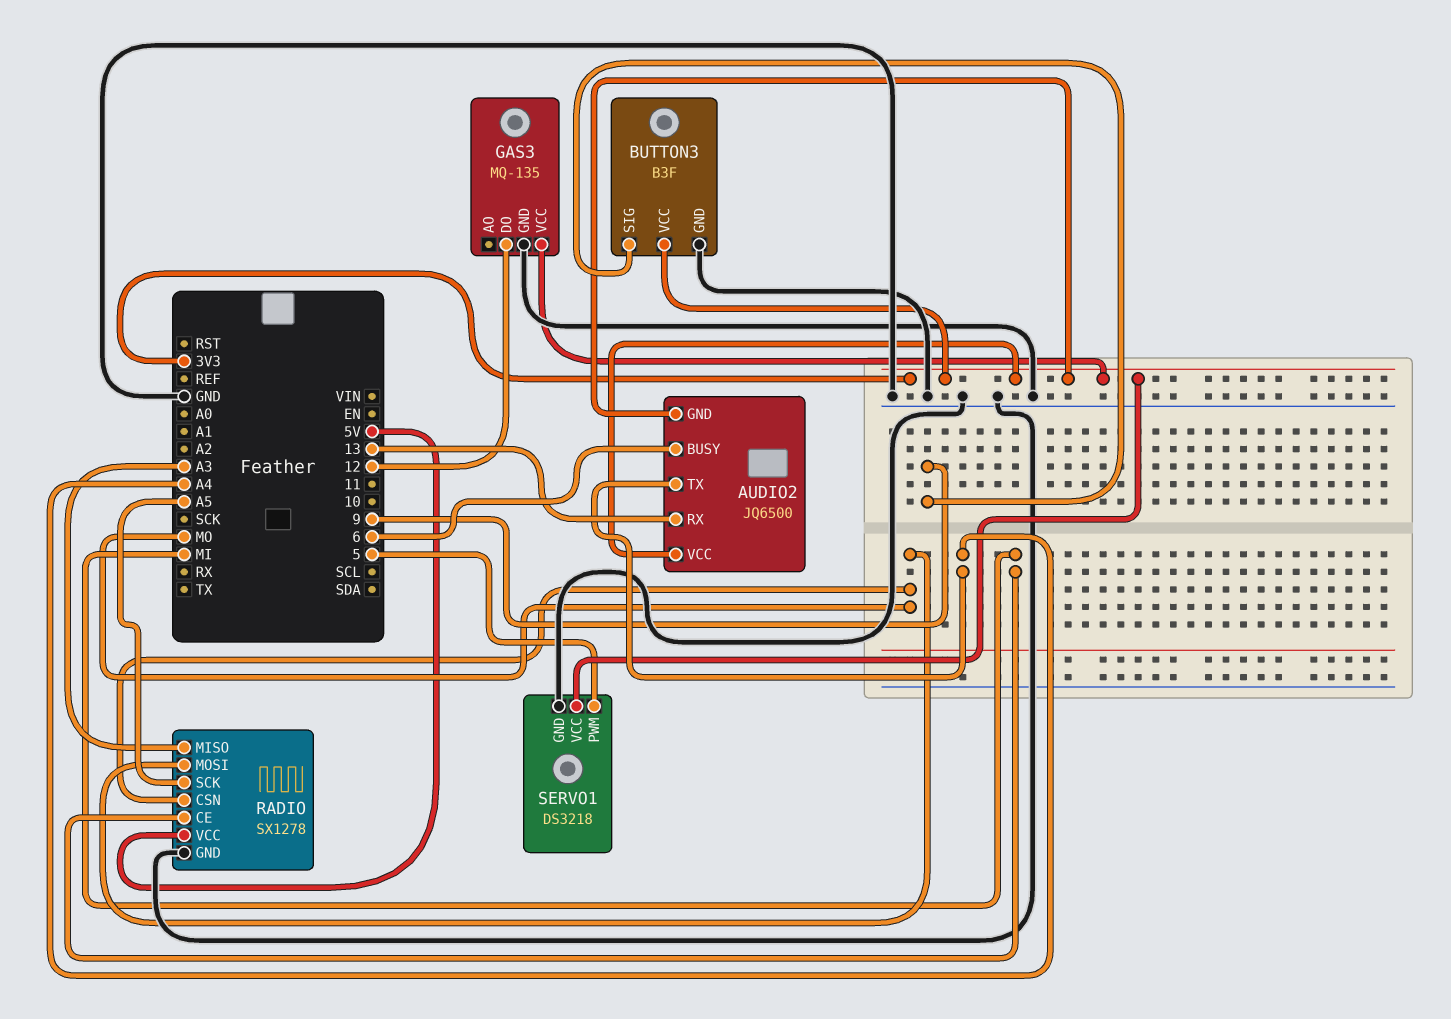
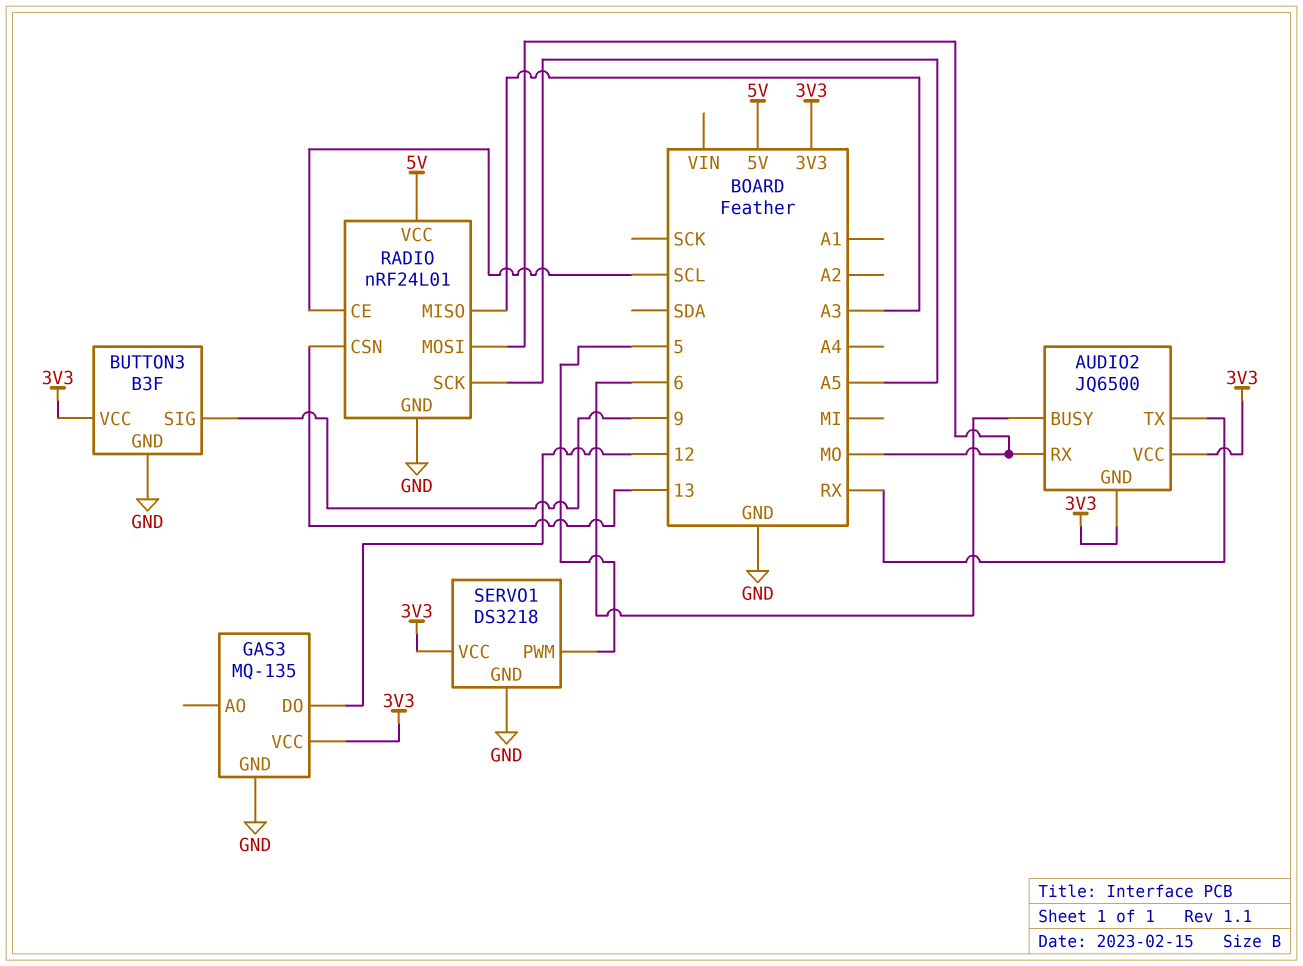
AUDIO2 pin RX: 13 -> MO
AUDIO2 pin TX: A4 -> RX
RADIO: SX1278 -> nRF24L01
RADIO pin CE: MI -> SCL
RADIO pin CSN: MO -> 13

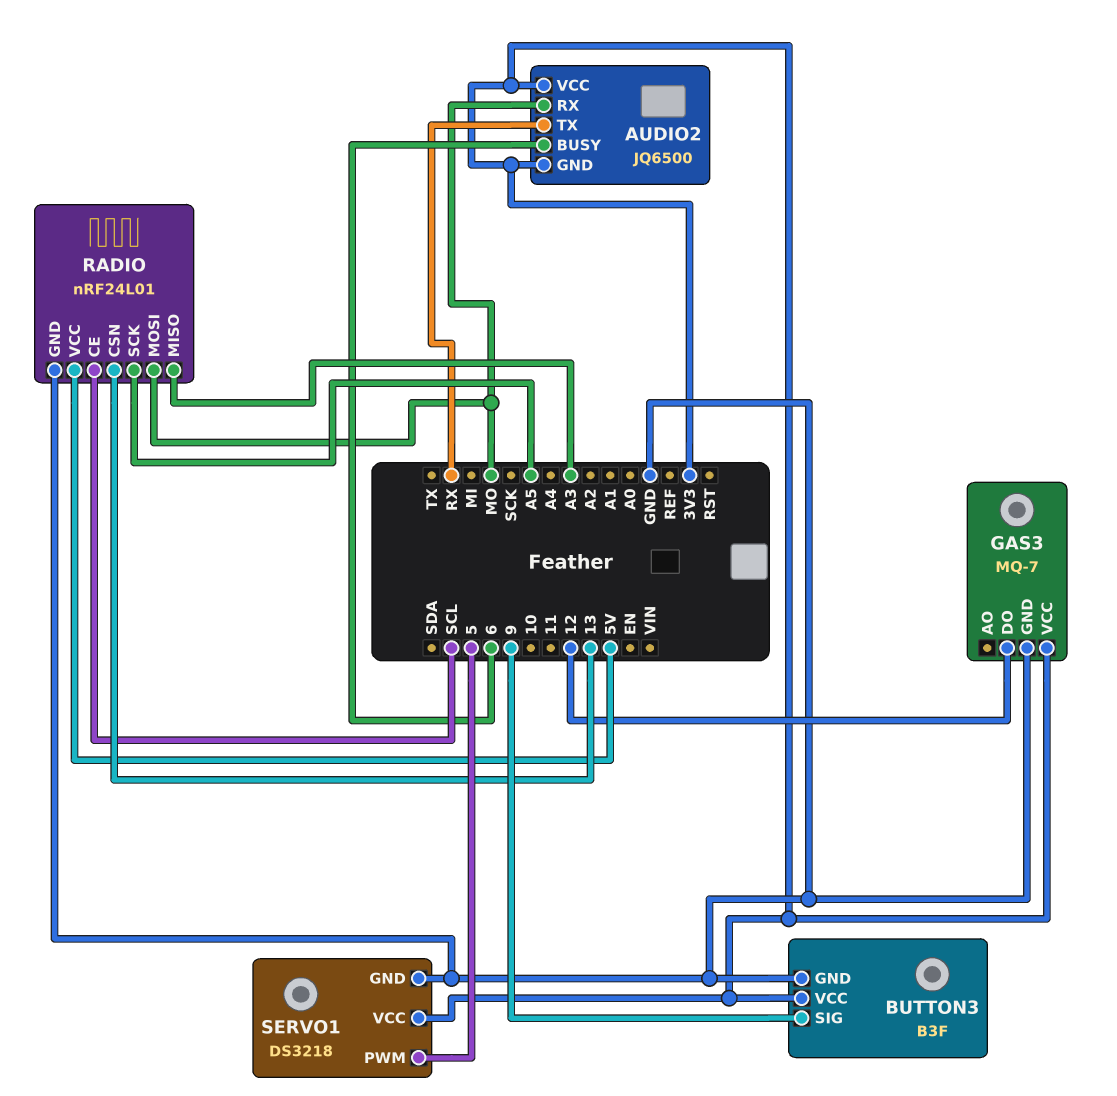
GAS3: MQ-135 -> MQ-7

